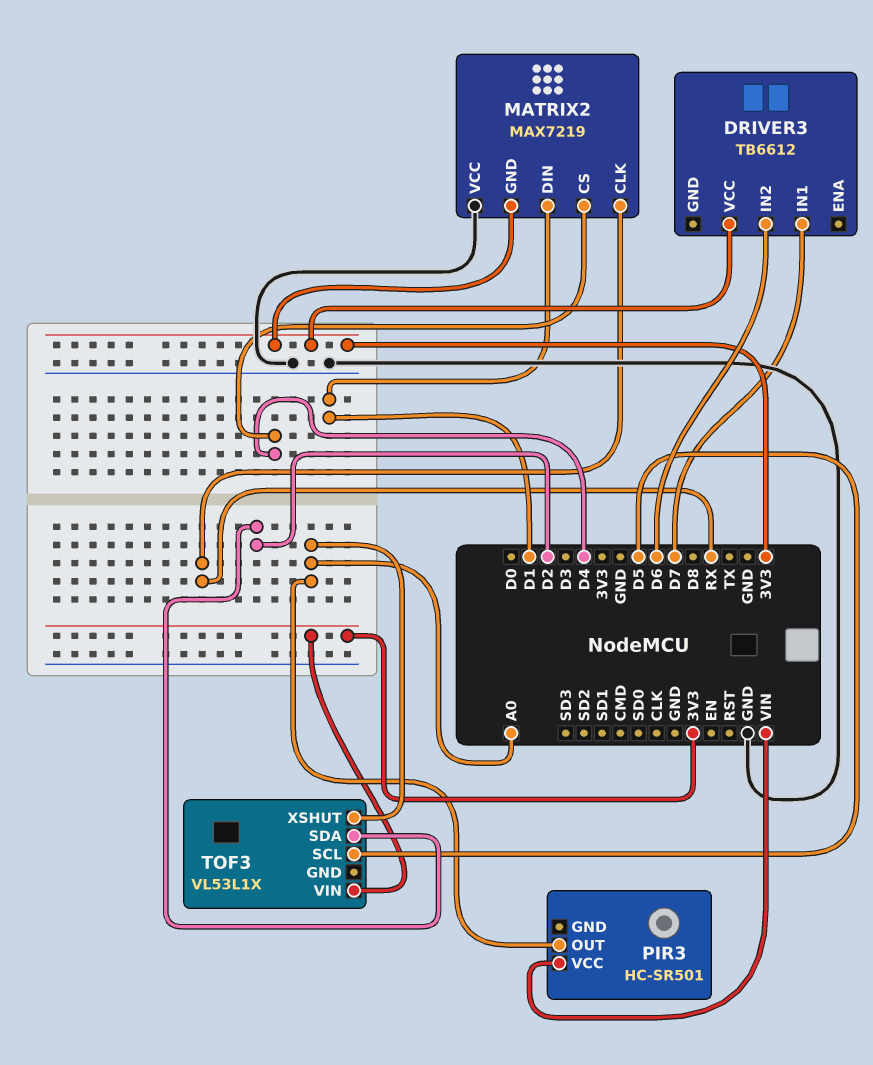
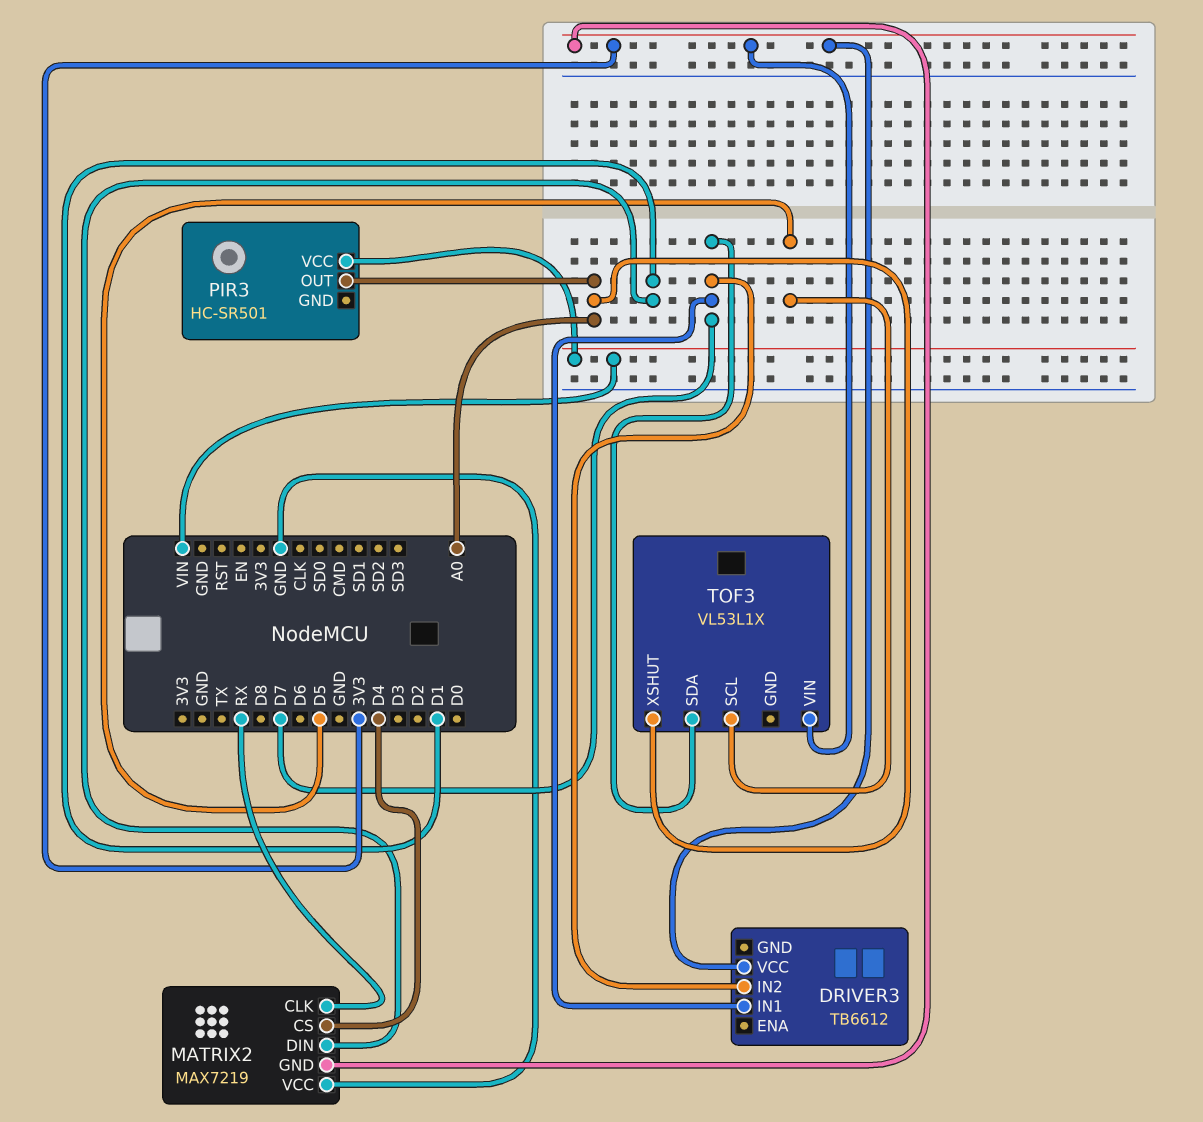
DRIVER3 pin IN2: D6 -> D7
TOF3 pin SDA: D2 -> D7

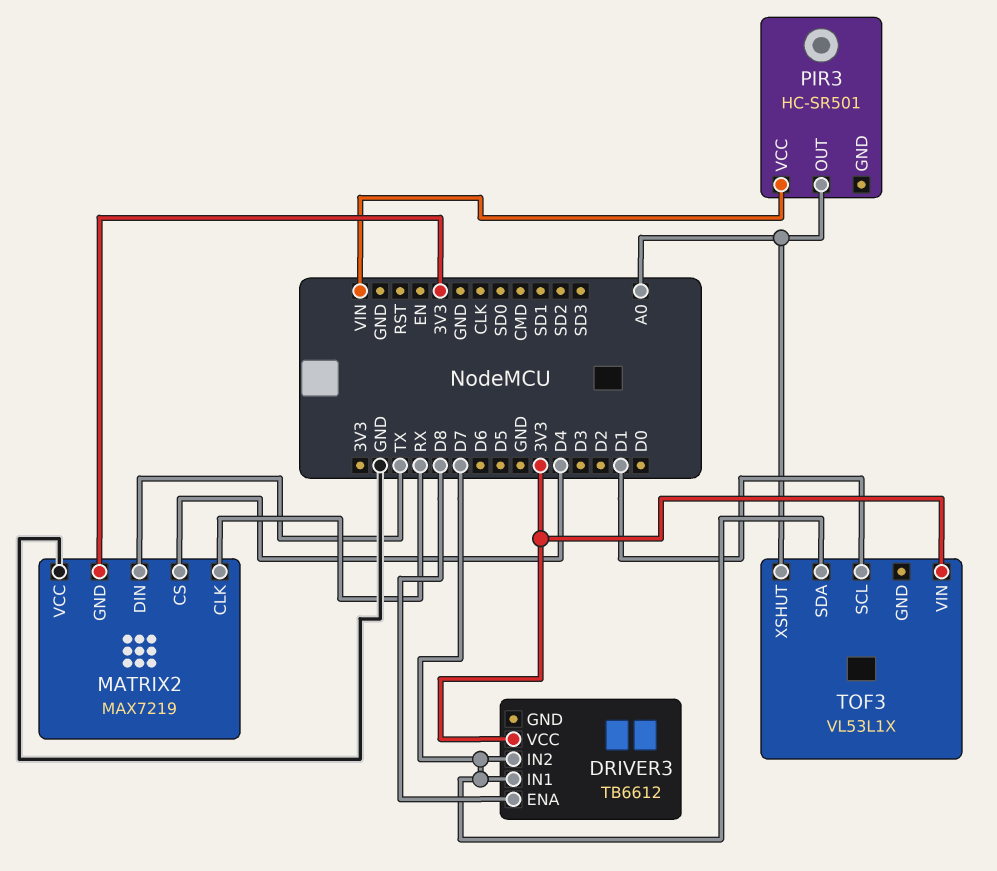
DRIVER3 pin ENA: none -> D8
MATRIX2 pin DIN: D1 -> TX
TOF3 pin SCL: D5 -> D1

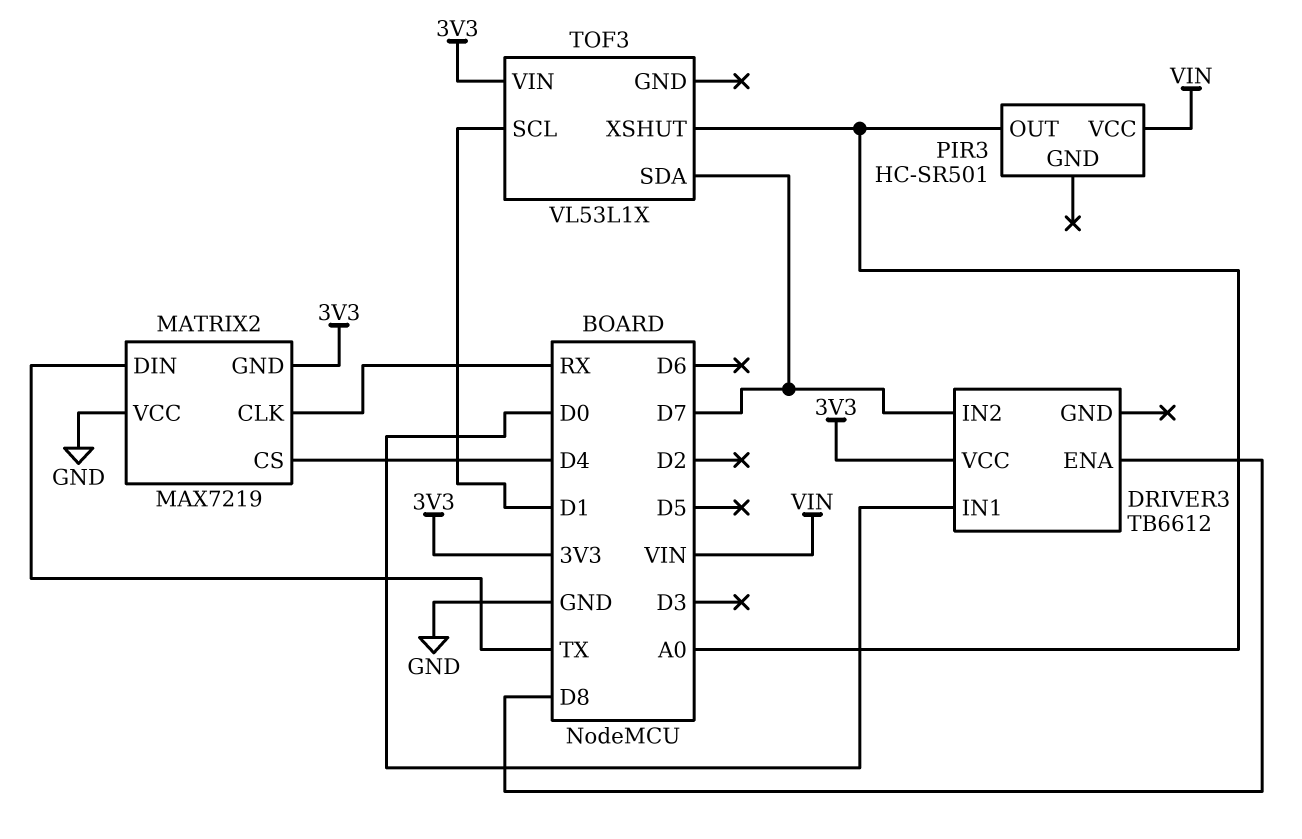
DRIVER3 pin IN1: D7 -> D0

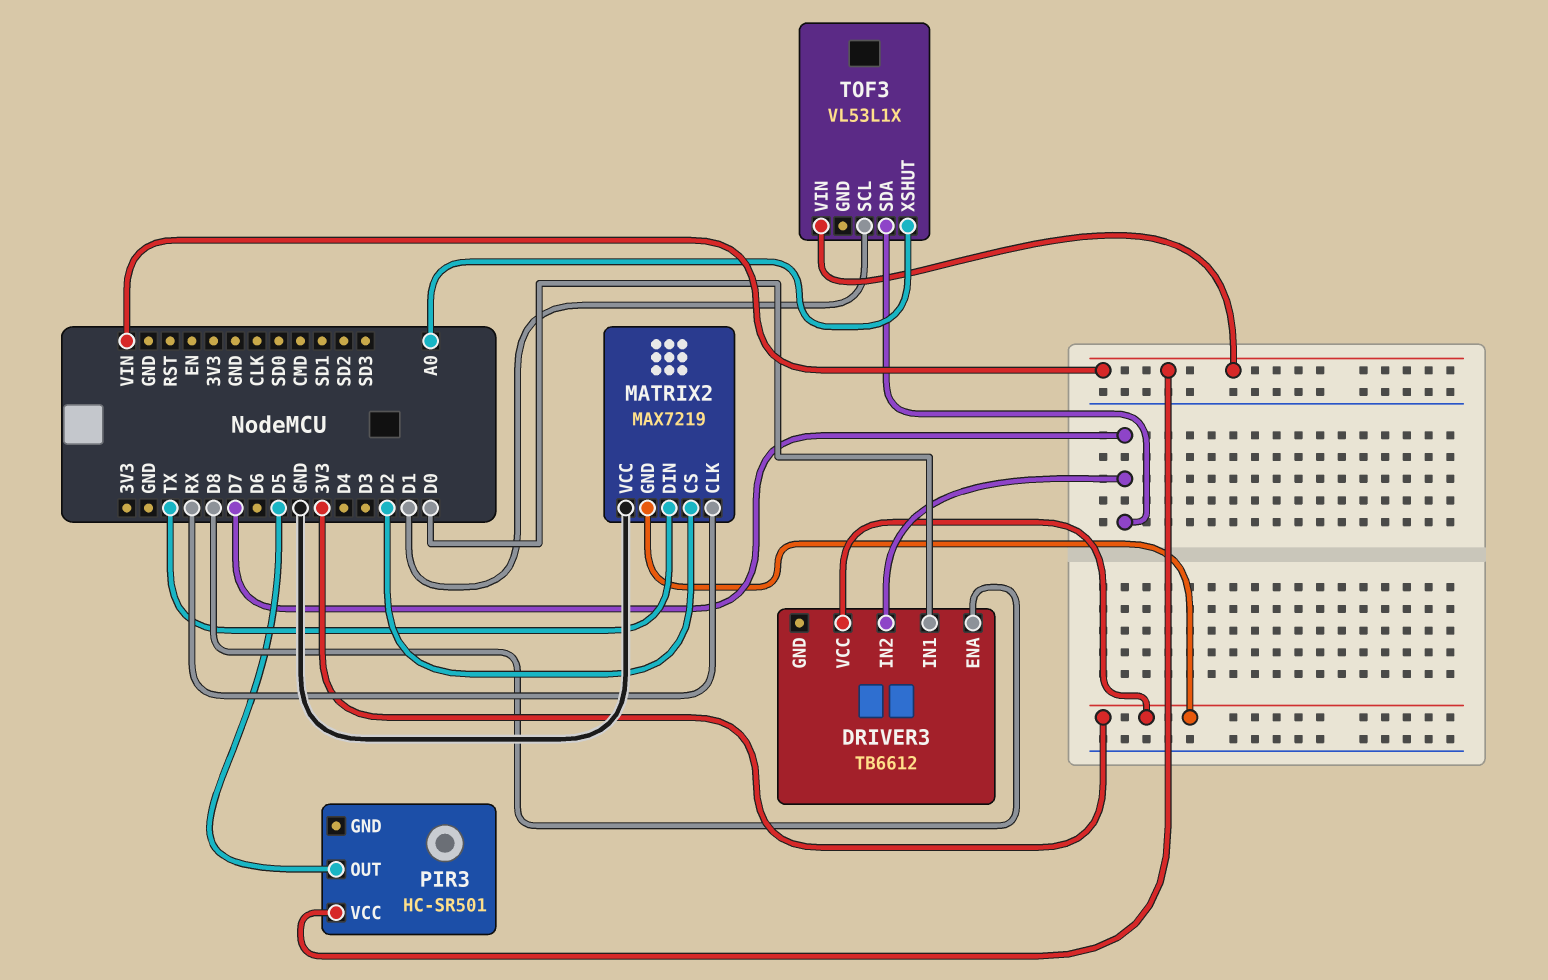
MATRIX2 pin CS: D4 -> D2
PIR3 pin OUT: A0 -> D5
TOF3 pin VIN: 3V3 -> VIN

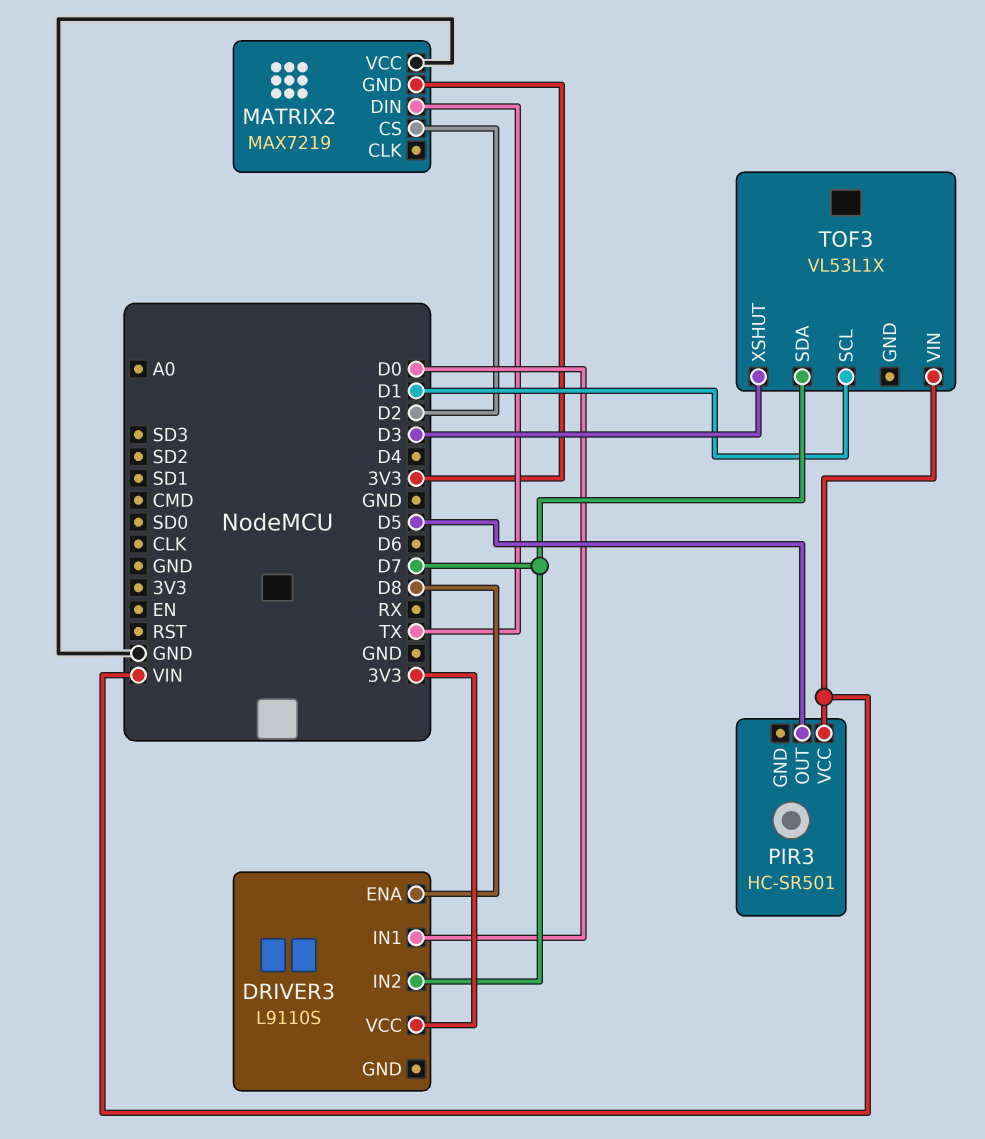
DRIVER3: TB6612 -> L9110S
MATRIX2 pin CLK: RX -> none
TOF3 pin XSHUT: A0 -> D3

